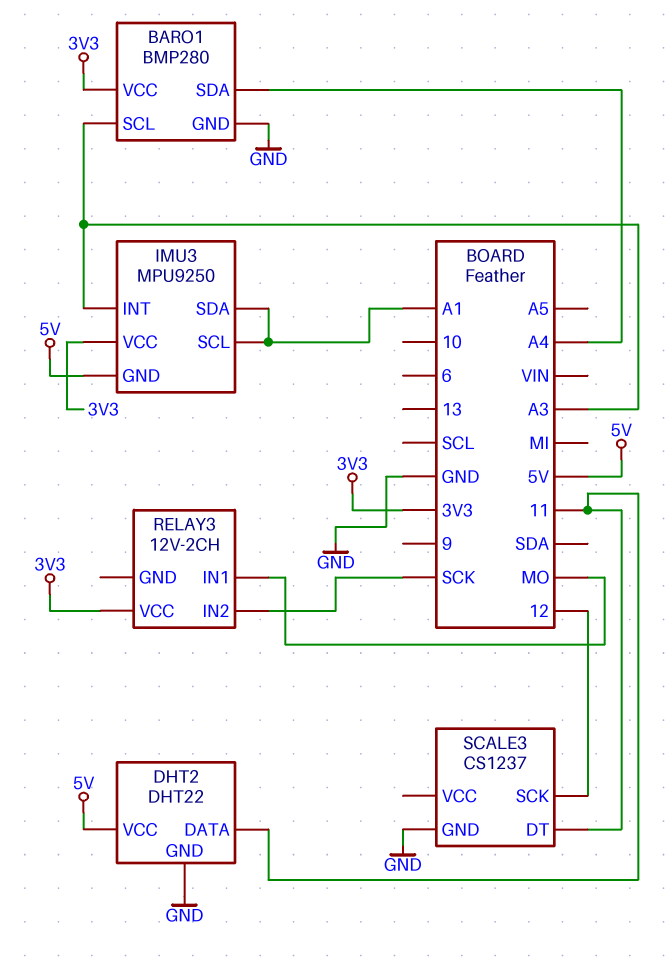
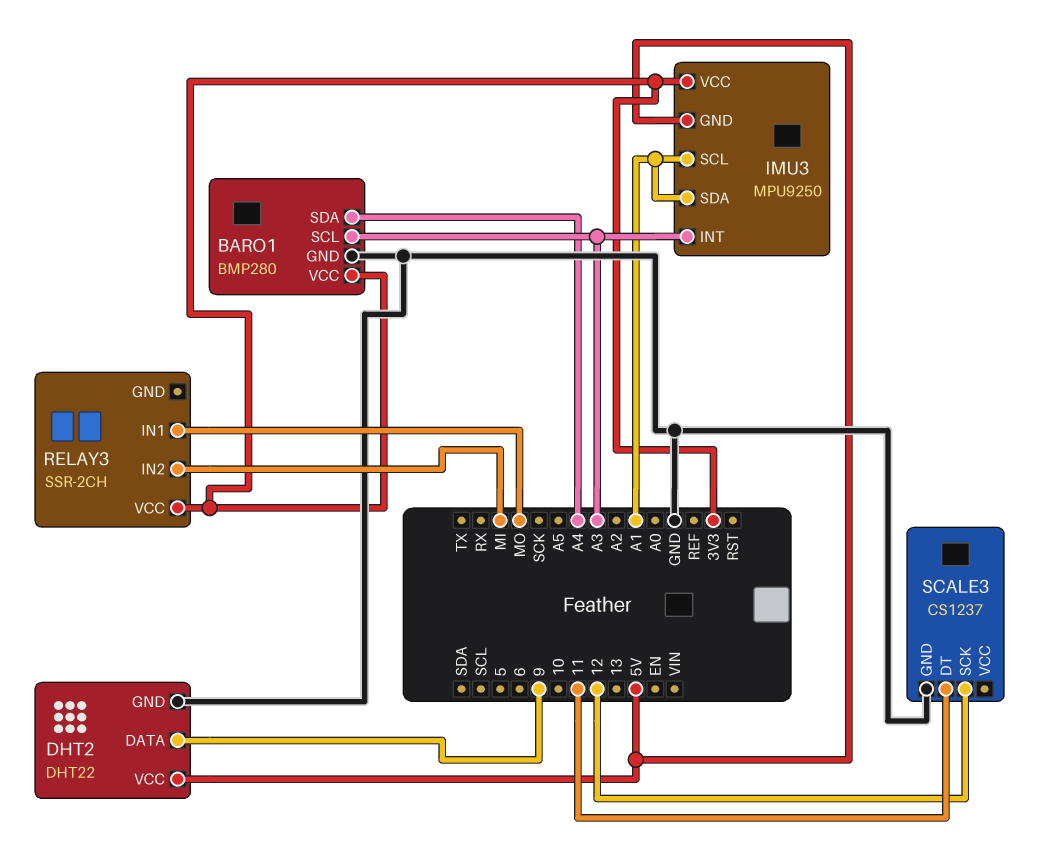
DHT2 pin DATA: 11 -> 9
RELAY3: 12V-2CH -> SSR-2CH
RELAY3 pin IN2: SCK -> MI

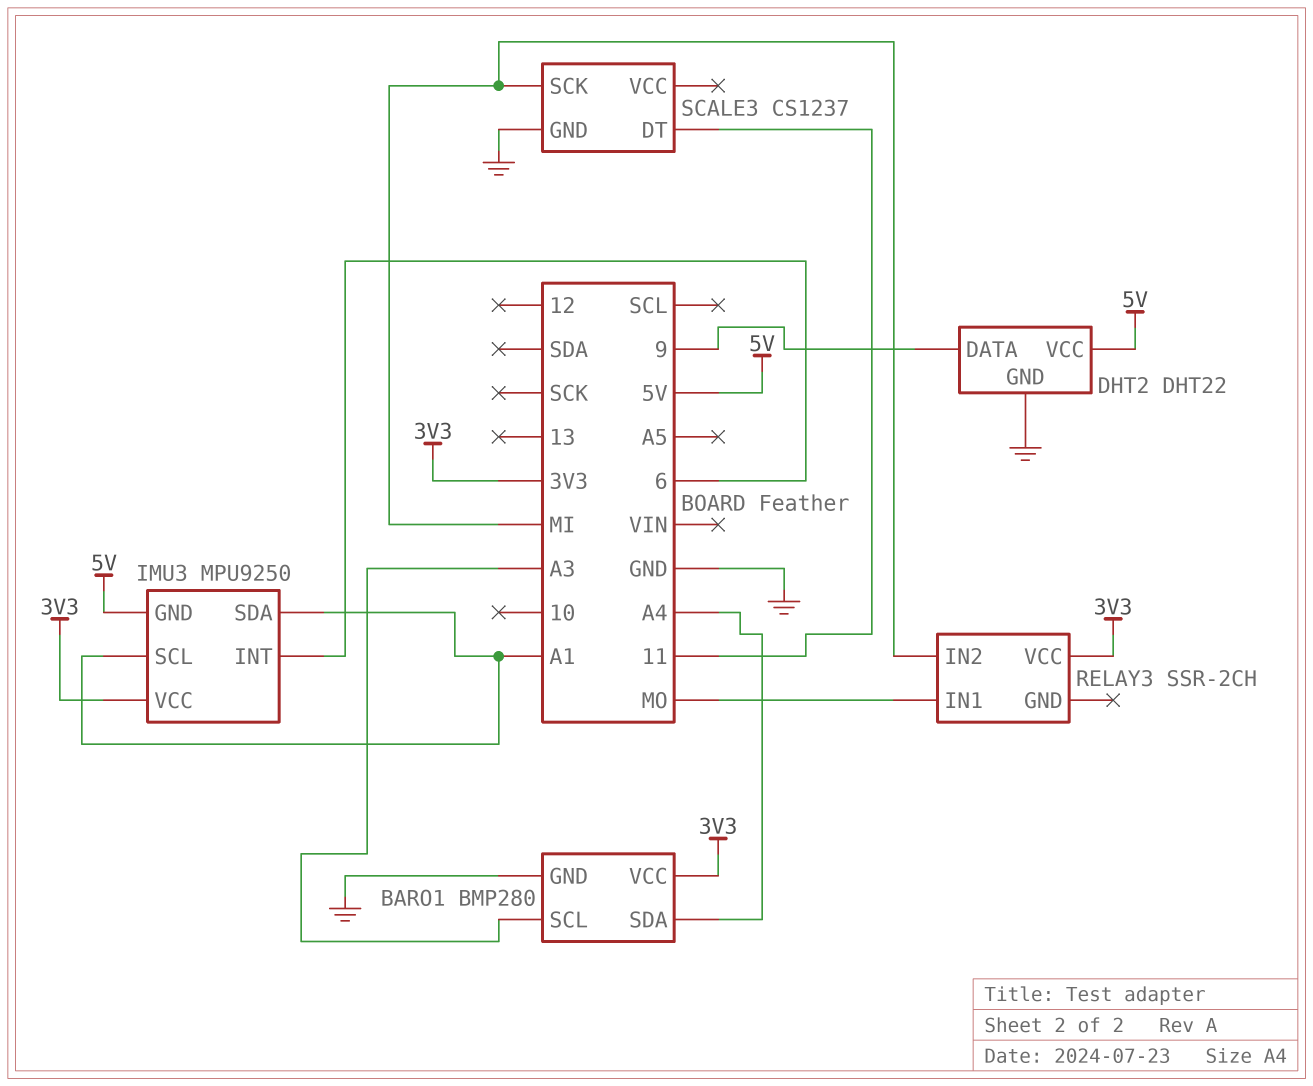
IMU3 pin INT: A3 -> 6
SCALE3 pin SCK: 12 -> MI

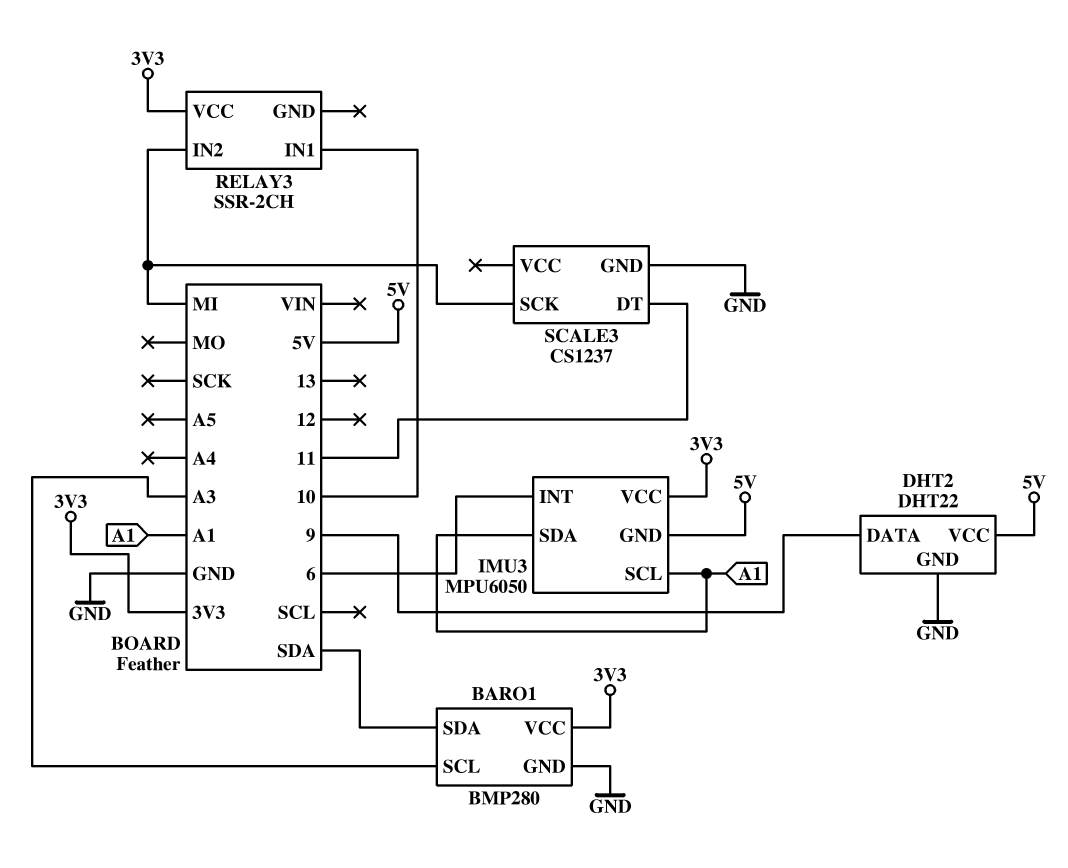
BARO1 pin SDA: A4 -> SDA
IMU3: MPU9250 -> MPU6050
RELAY3 pin IN1: MO -> 10

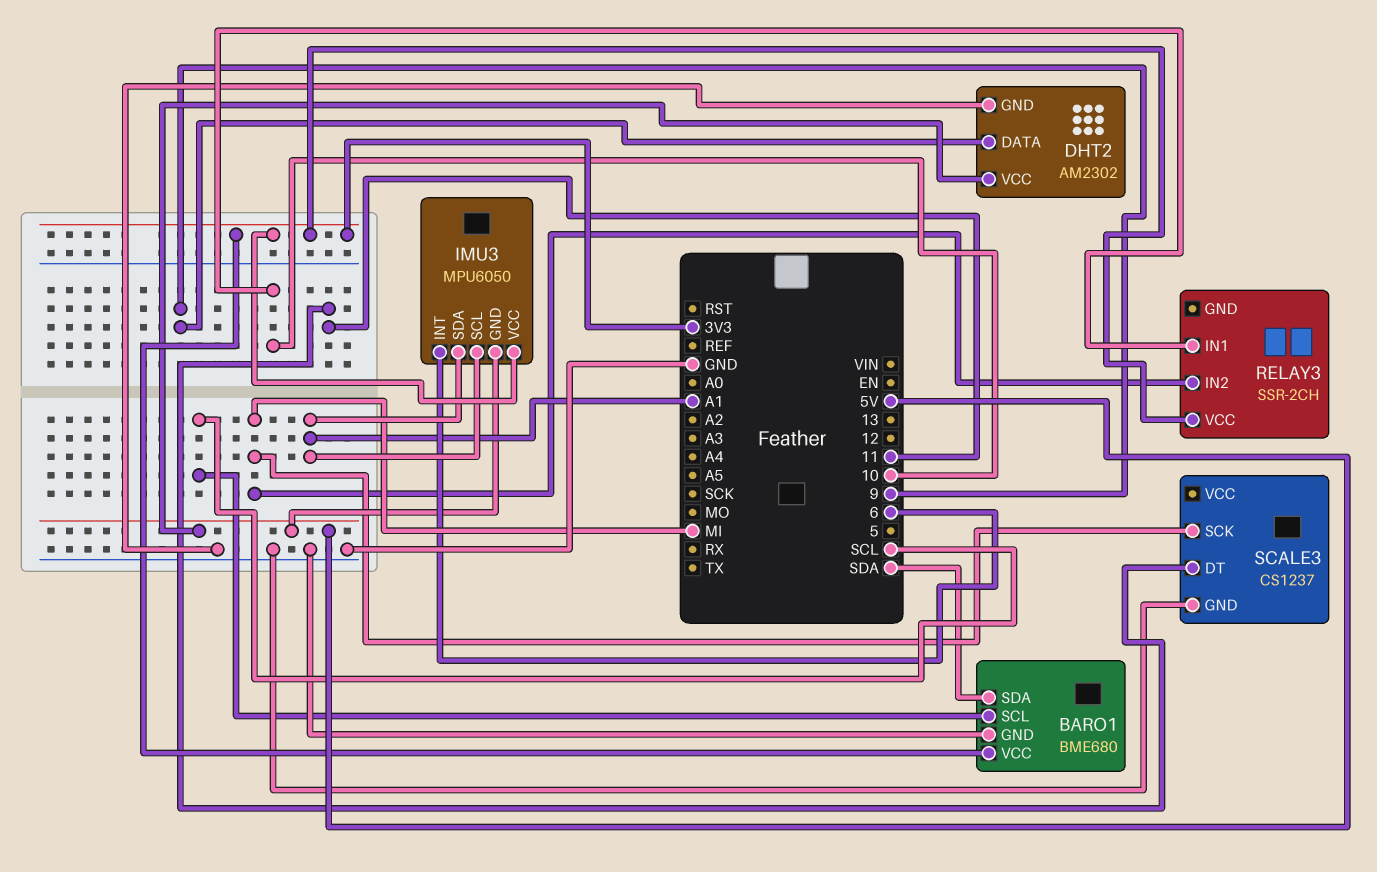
BARO1: BMP280 -> BME680
BARO1 pin SCL: A3 -> SCL
DHT2: DHT22 -> AM2302

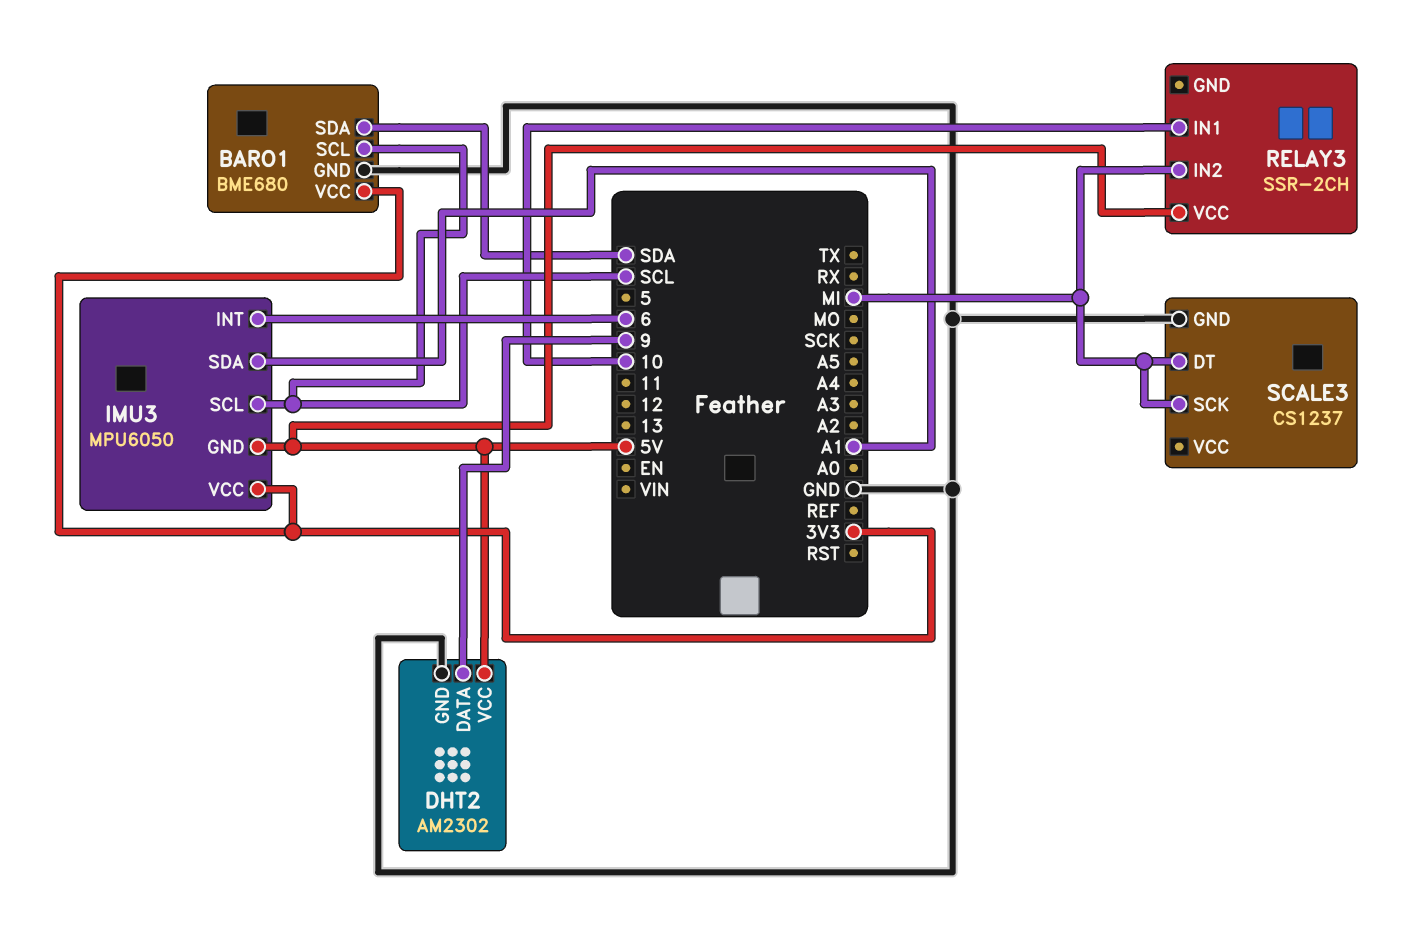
IMU3 pin SCL: A1 -> SCL
RELAY3 pin VCC: 3V3 -> 5V
SCALE3 pin DT: 11 -> MI

